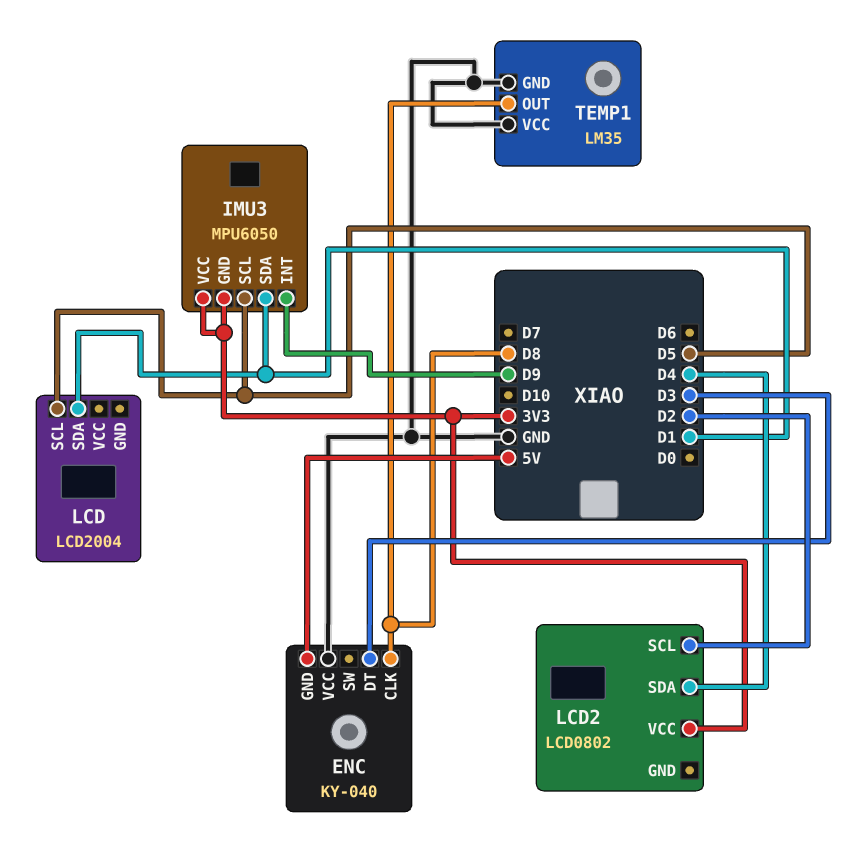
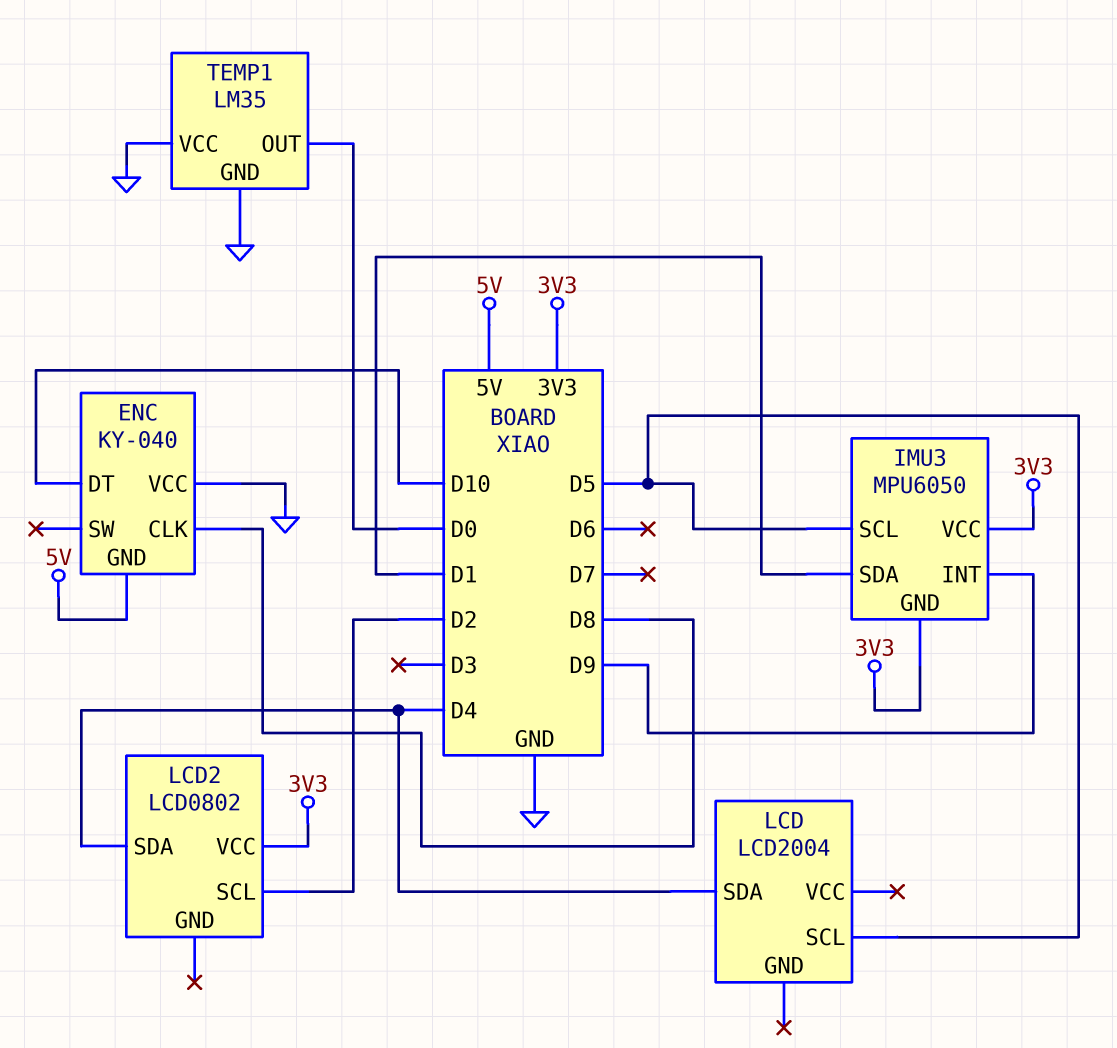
ENC pin DT: D3 -> D10
LCD pin SDA: D1 -> D4
TEMP1 pin OUT: D8 -> D0

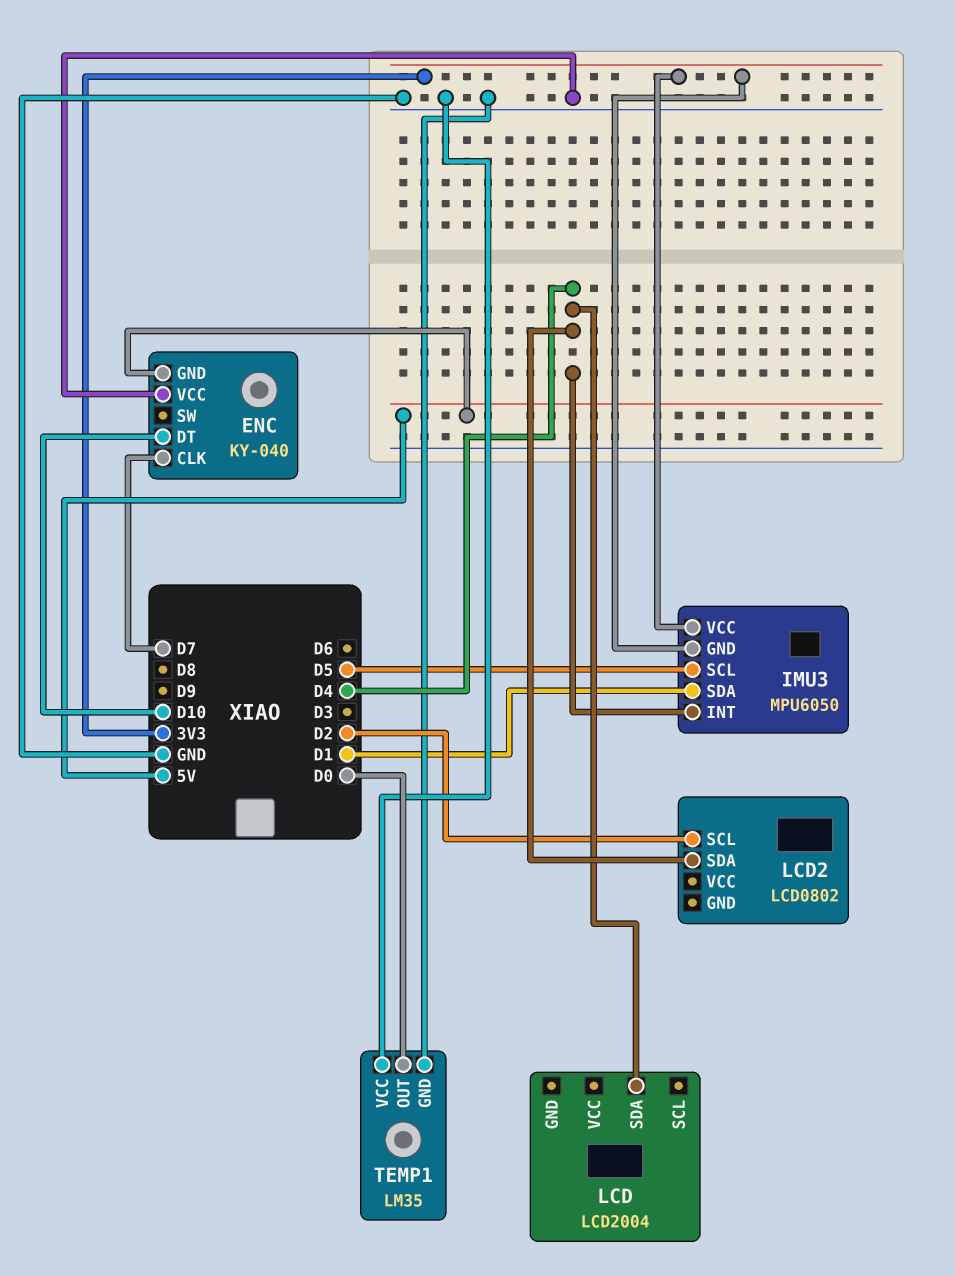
ENC pin CLK: D8 -> D7
IMU3 pin INT: D9 -> D4
LCD pin SCL: D5 -> none
LCD2 pin VCC: 3V3 -> none

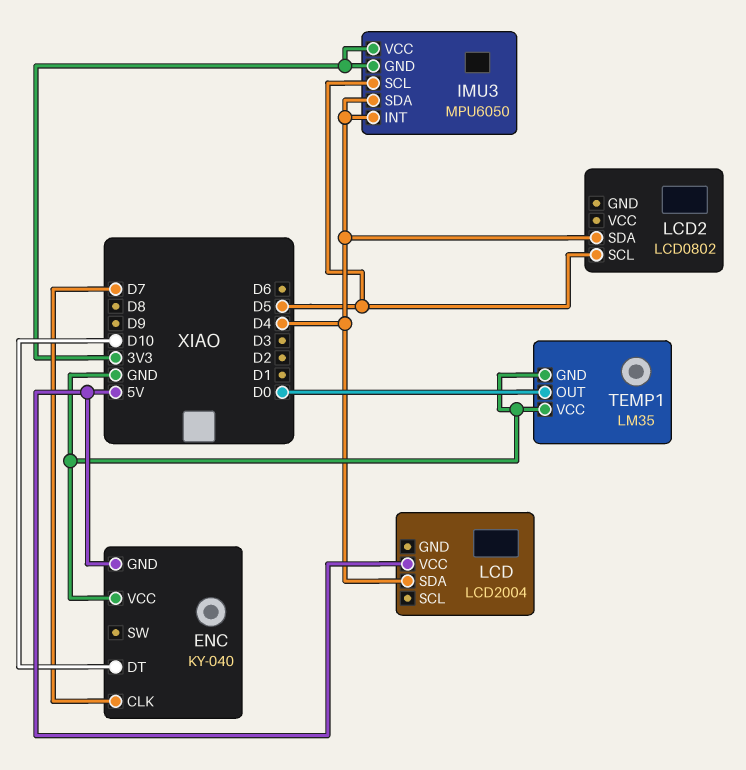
IMU3 pin SDA: D1 -> D4
LCD pin VCC: none -> 5V
LCD2 pin SCL: D2 -> D5

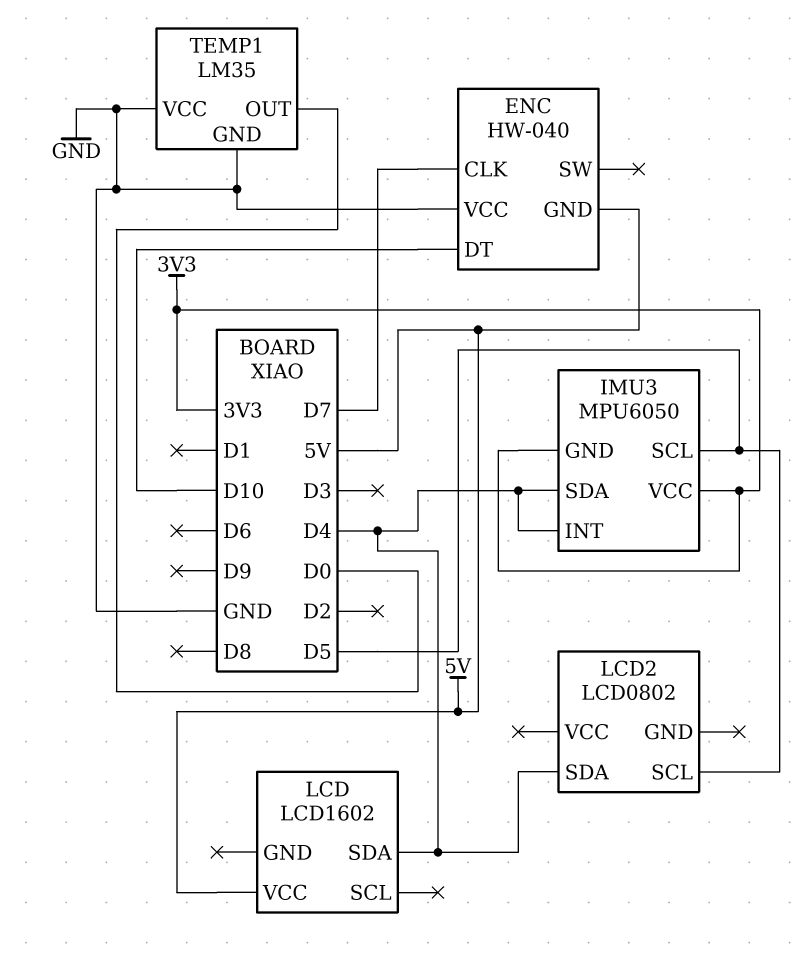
ENC: KY-040 -> HW-040
LCD: LCD2004 -> LCD1602

